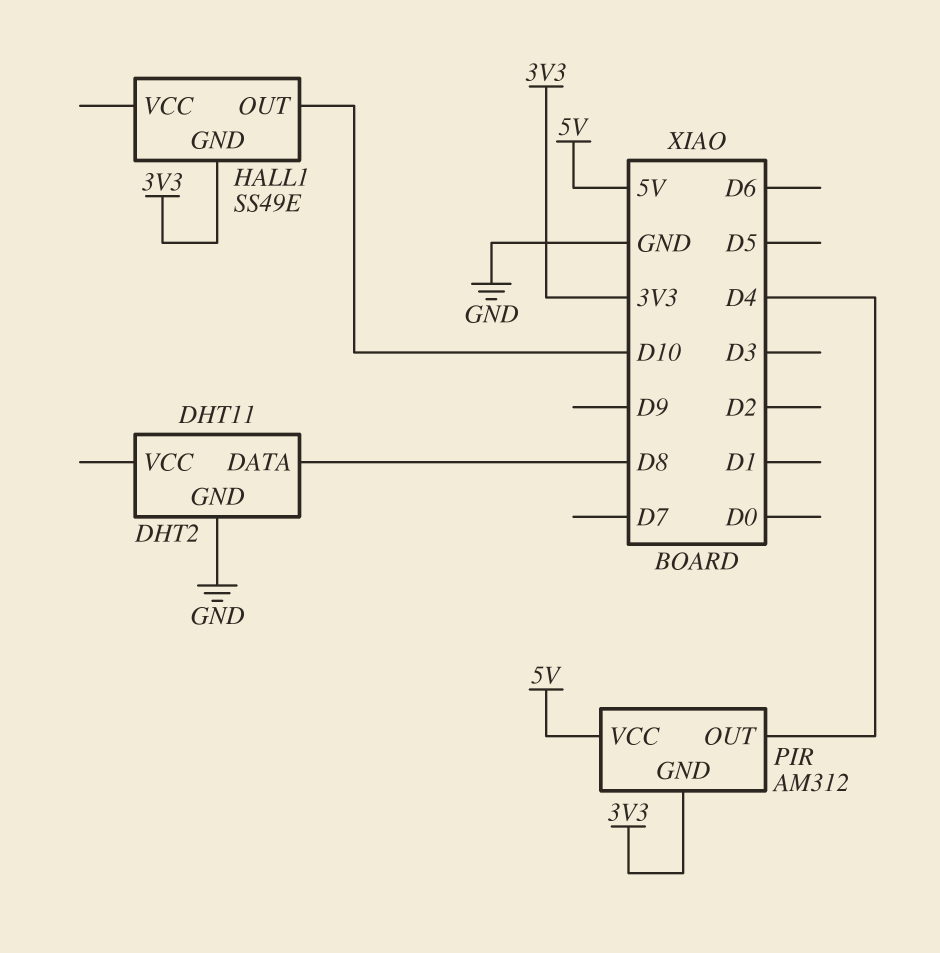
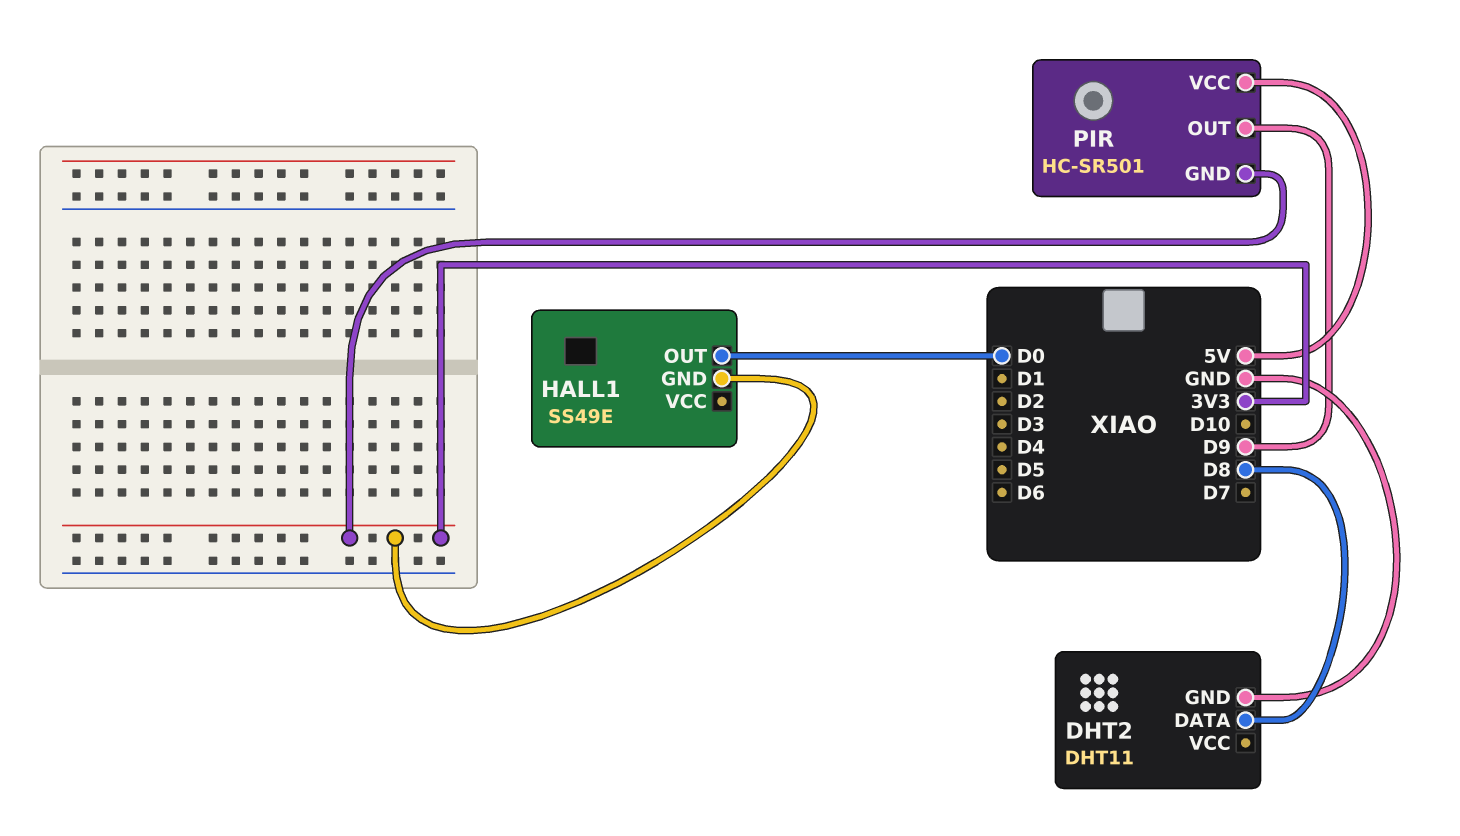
HALL1 pin OUT: D10 -> D0
PIR: AM312 -> HC-SR501
PIR pin OUT: D4 -> D9

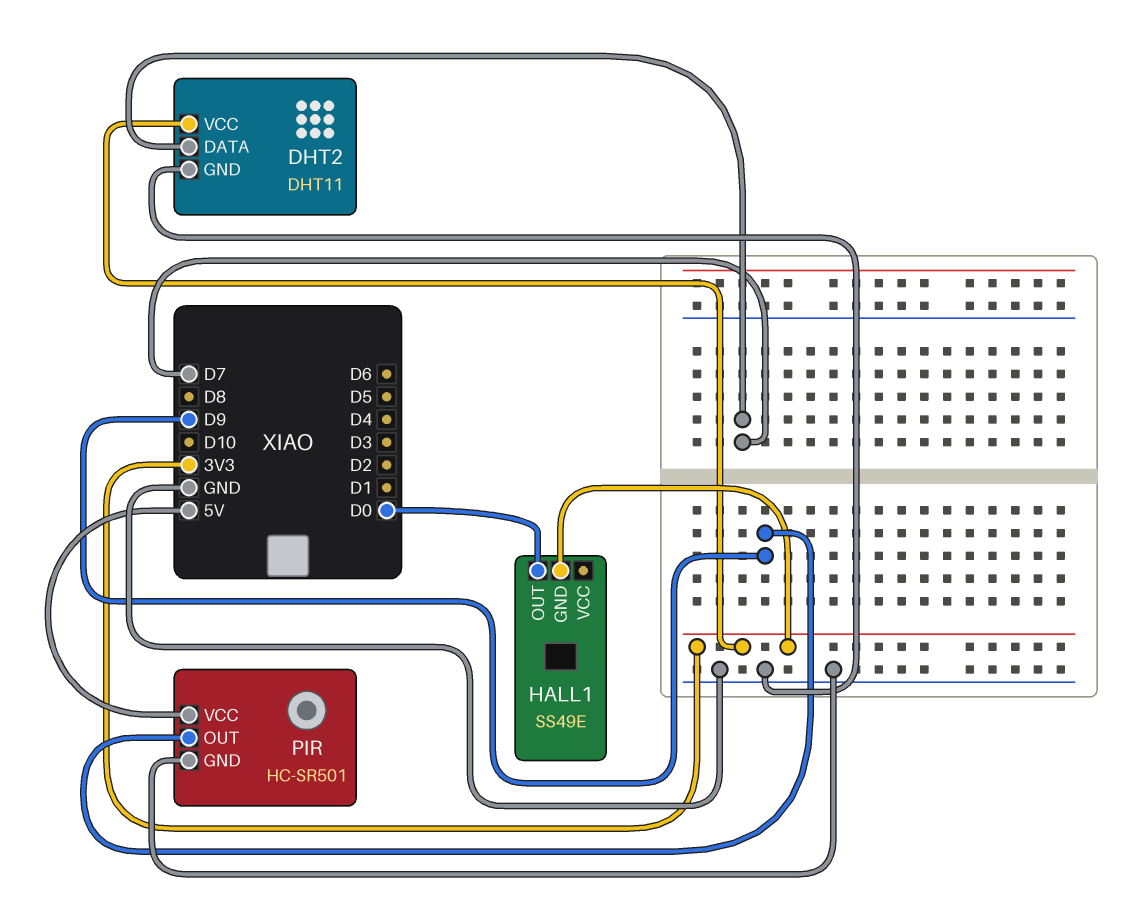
DHT2 pin DATA: D8 -> D7
DHT2 pin VCC: none -> 3V3
PIR pin GND: 3V3 -> GND

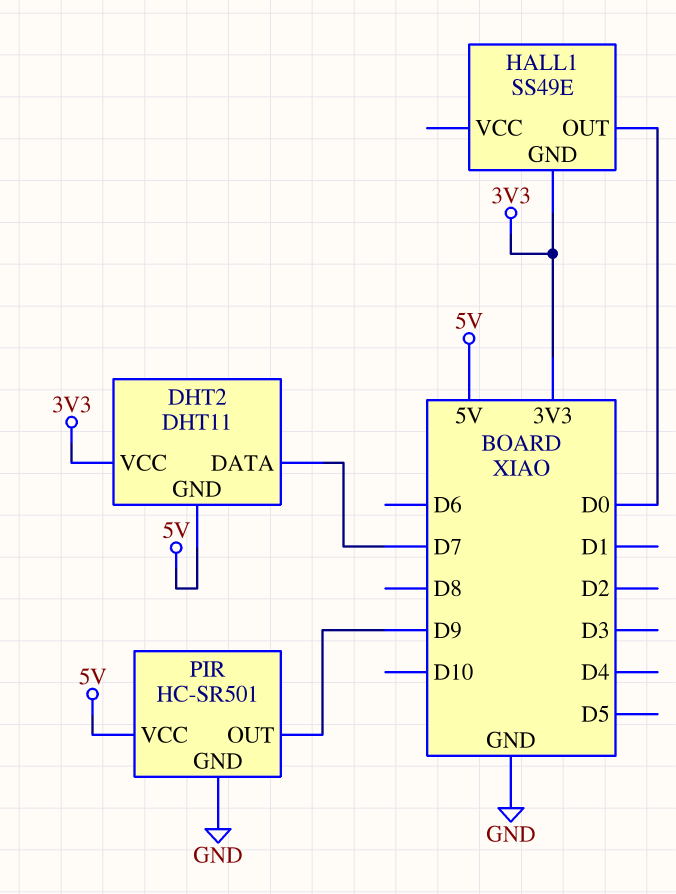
DHT2 pin GND: GND -> 5V

